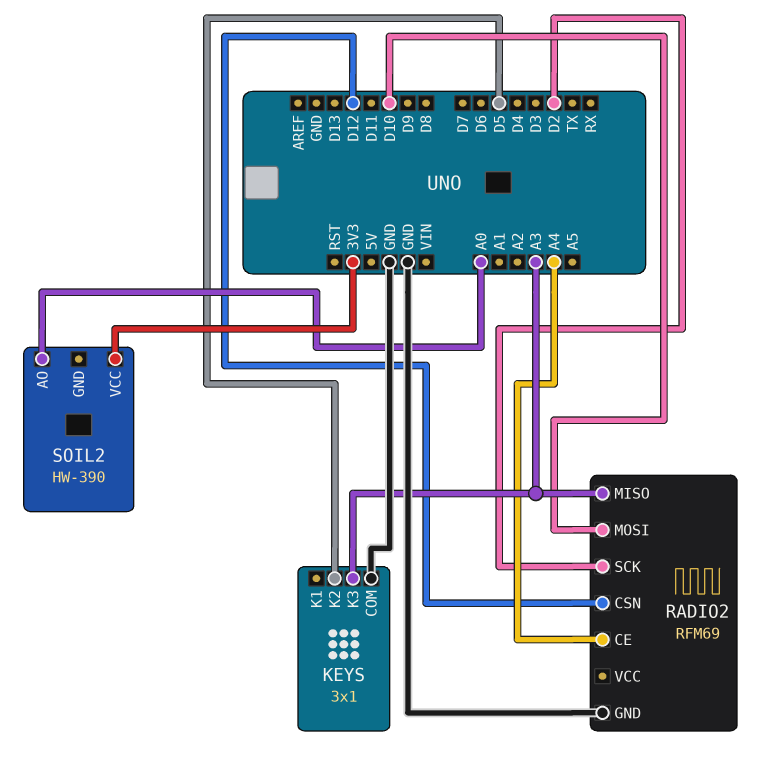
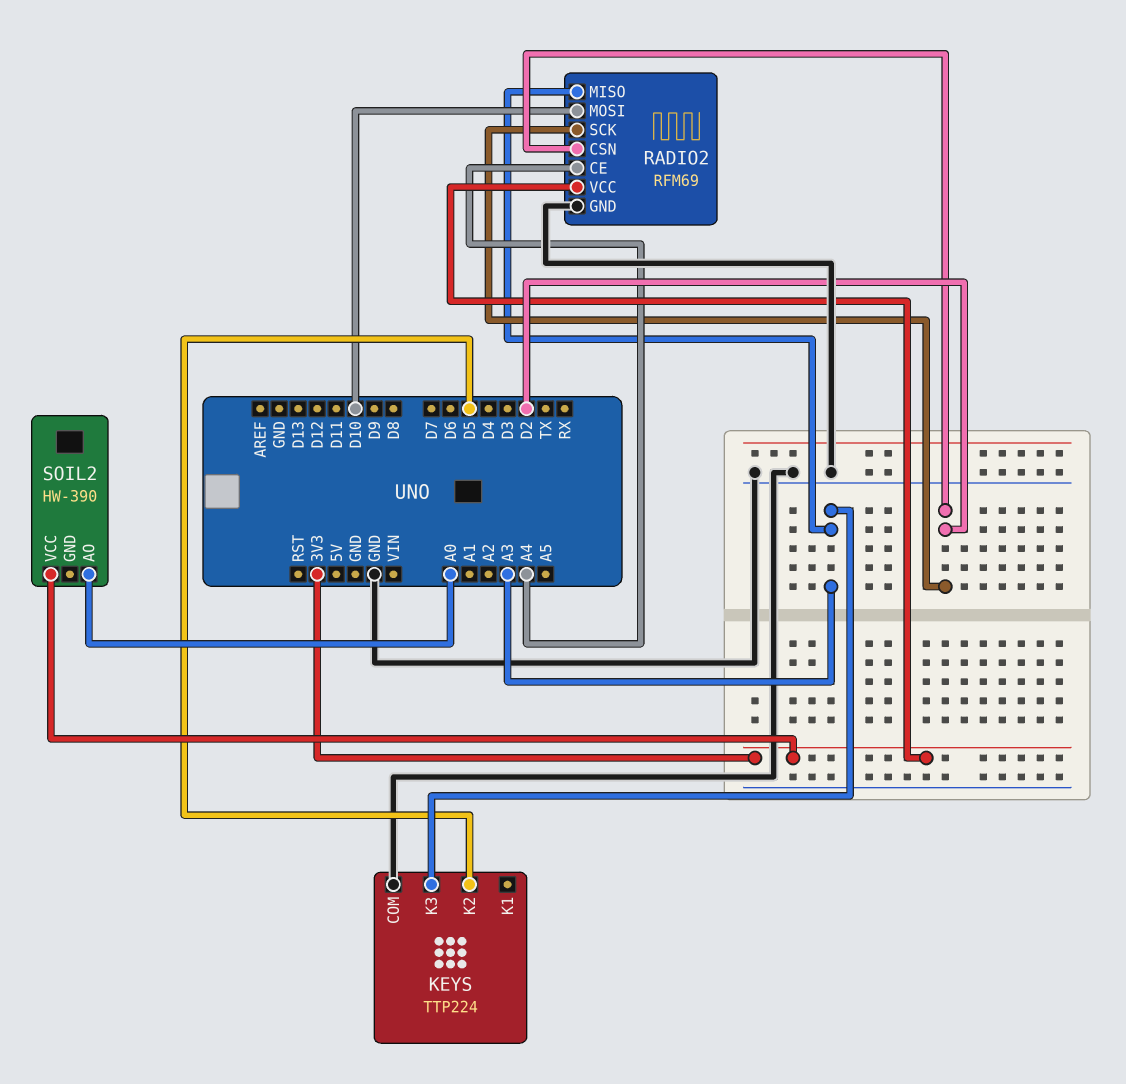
KEYS: 3x1 -> TTP224
RADIO2 pin CSN: D12 -> D2
RADIO2 pin VCC: none -> 3V3

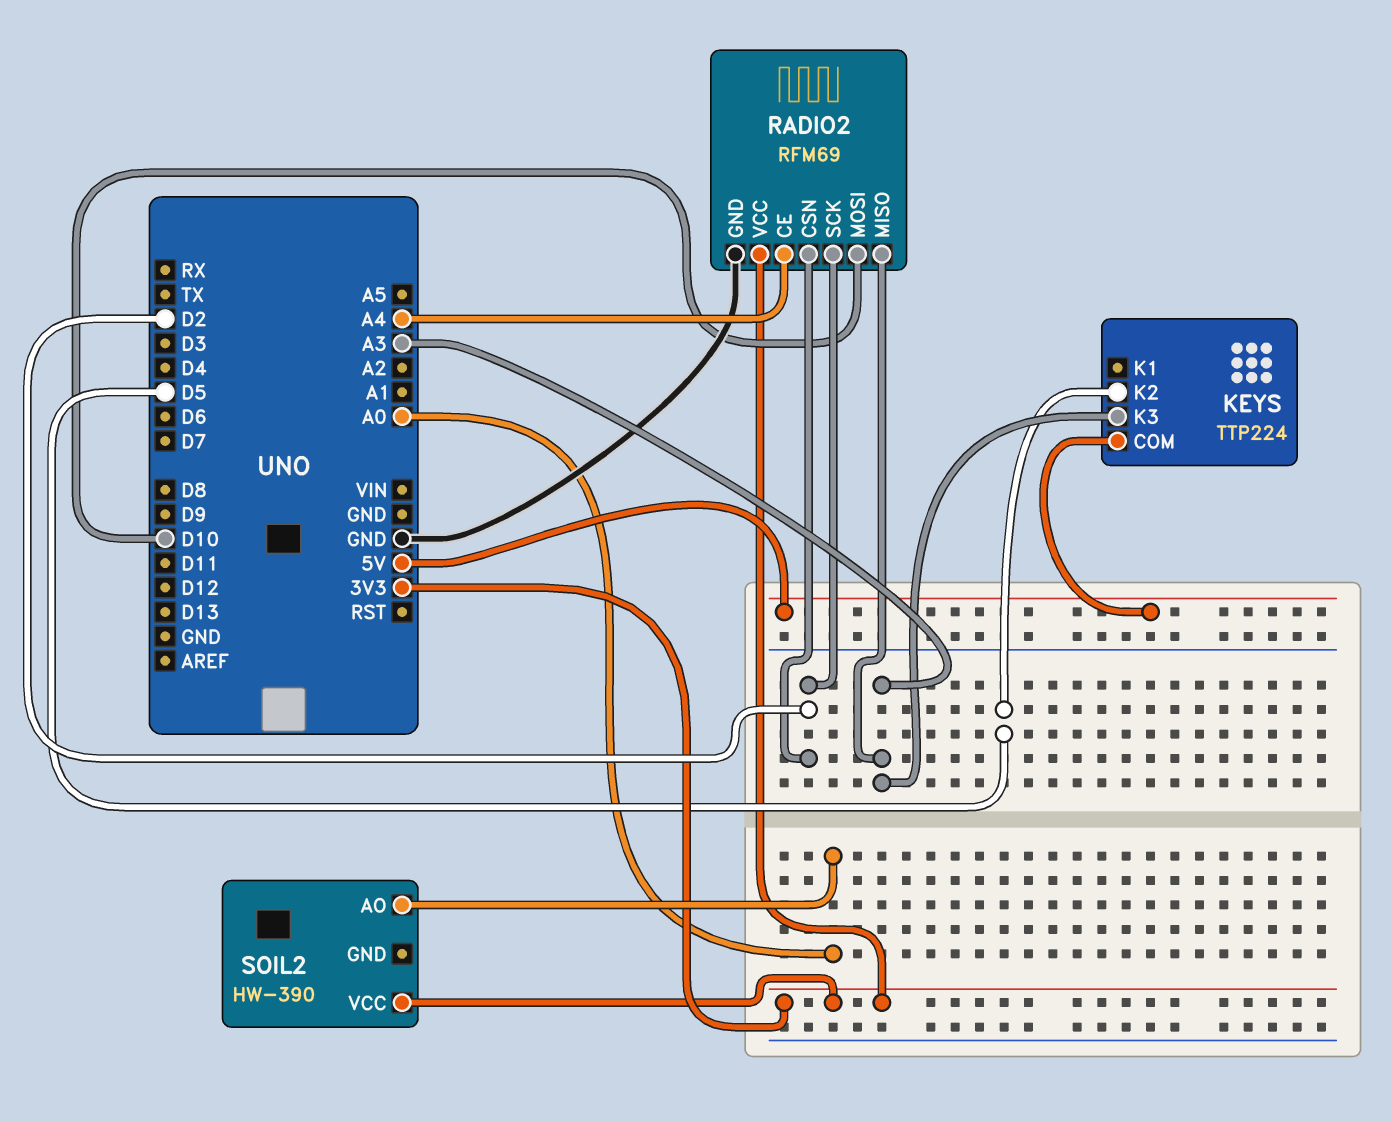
KEYS pin COM: GND -> 5V

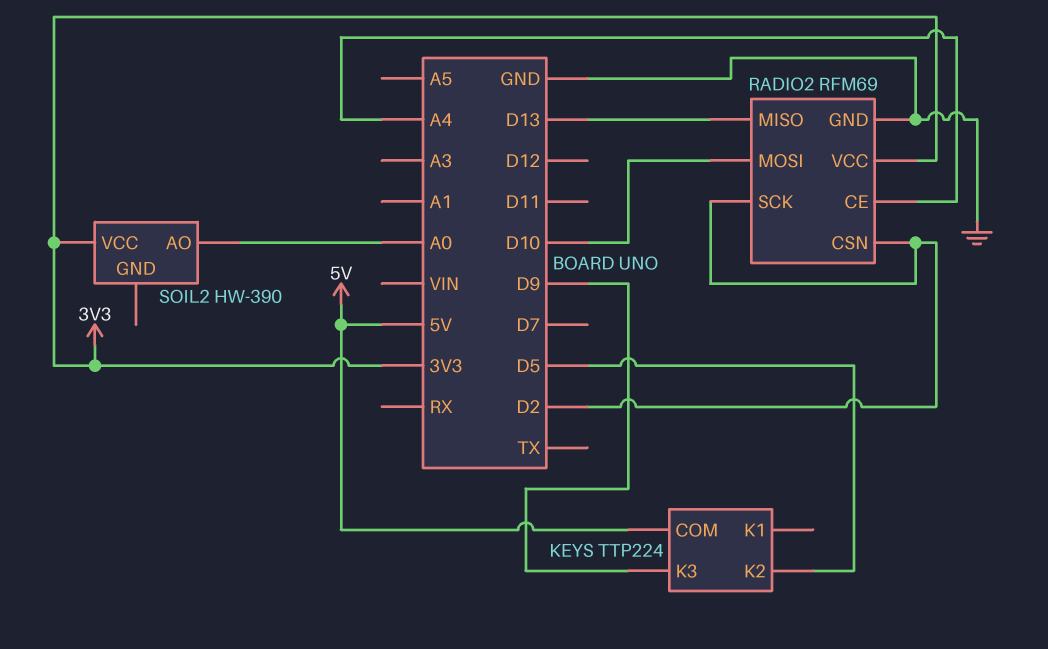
KEYS pin K3: A3 -> D9
RADIO2 pin MISO: A3 -> D13

